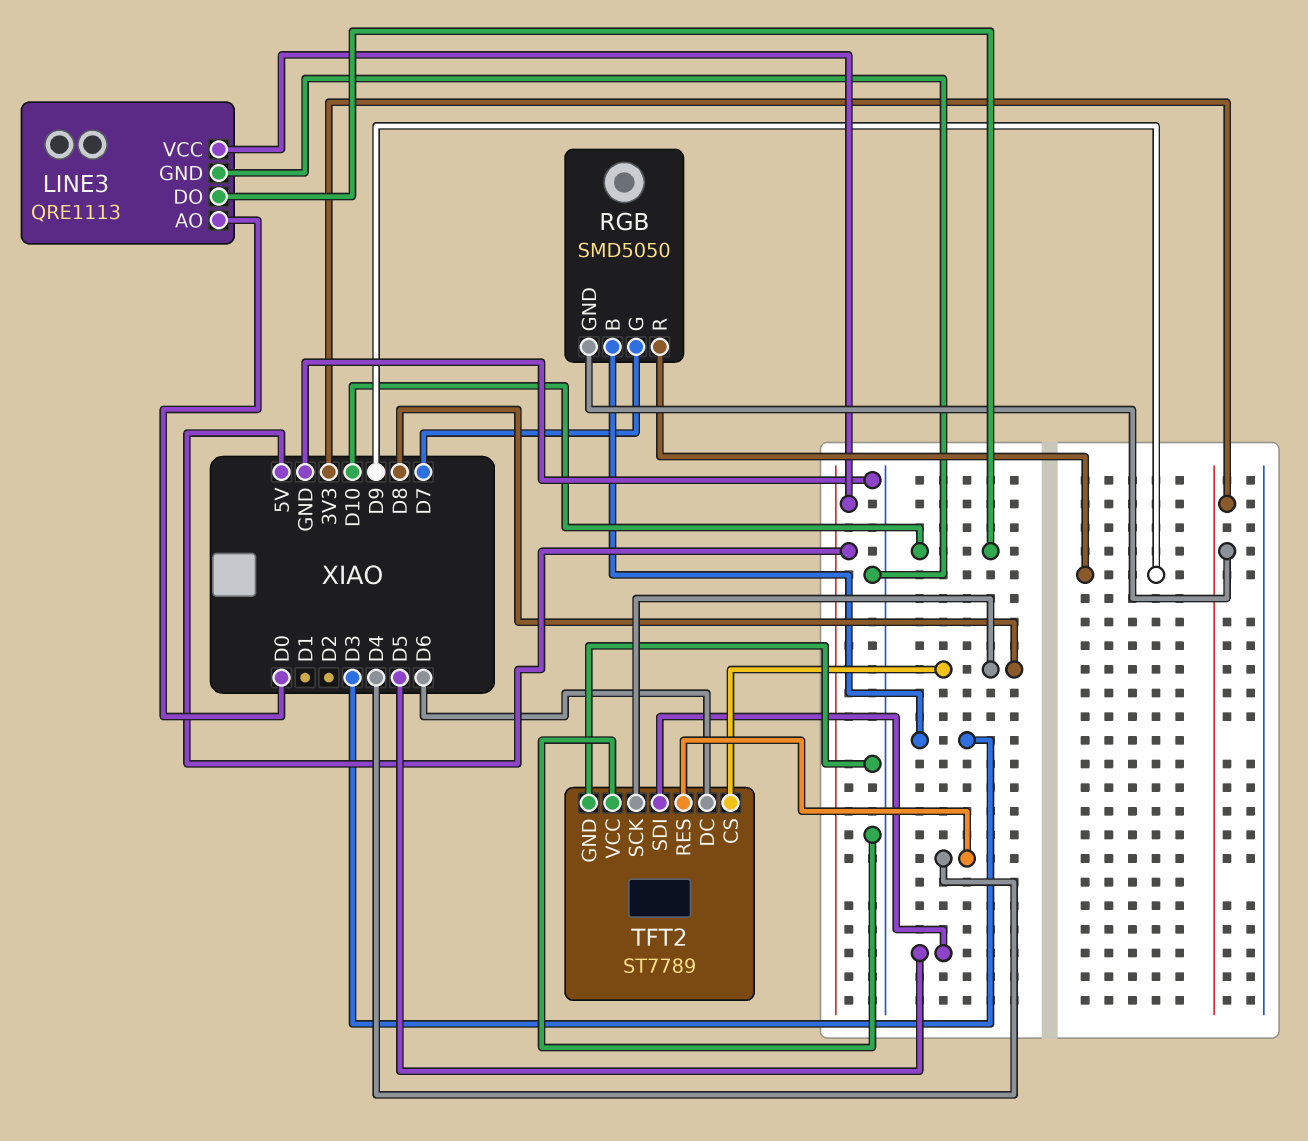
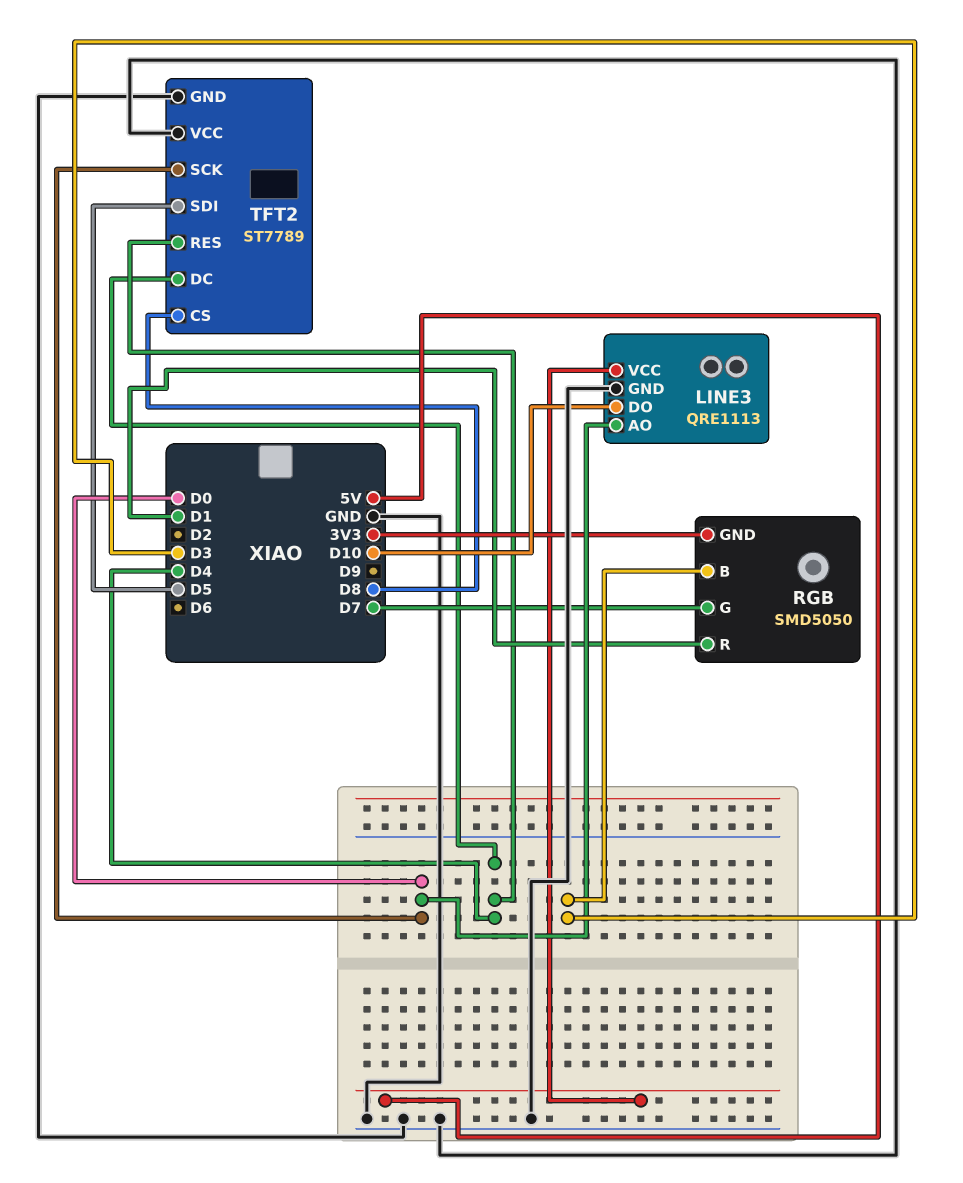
RGB pin R: D9 -> D1
TFT2 pin DC: D6 -> D4
TFT2 pin SCK: D8 -> D0

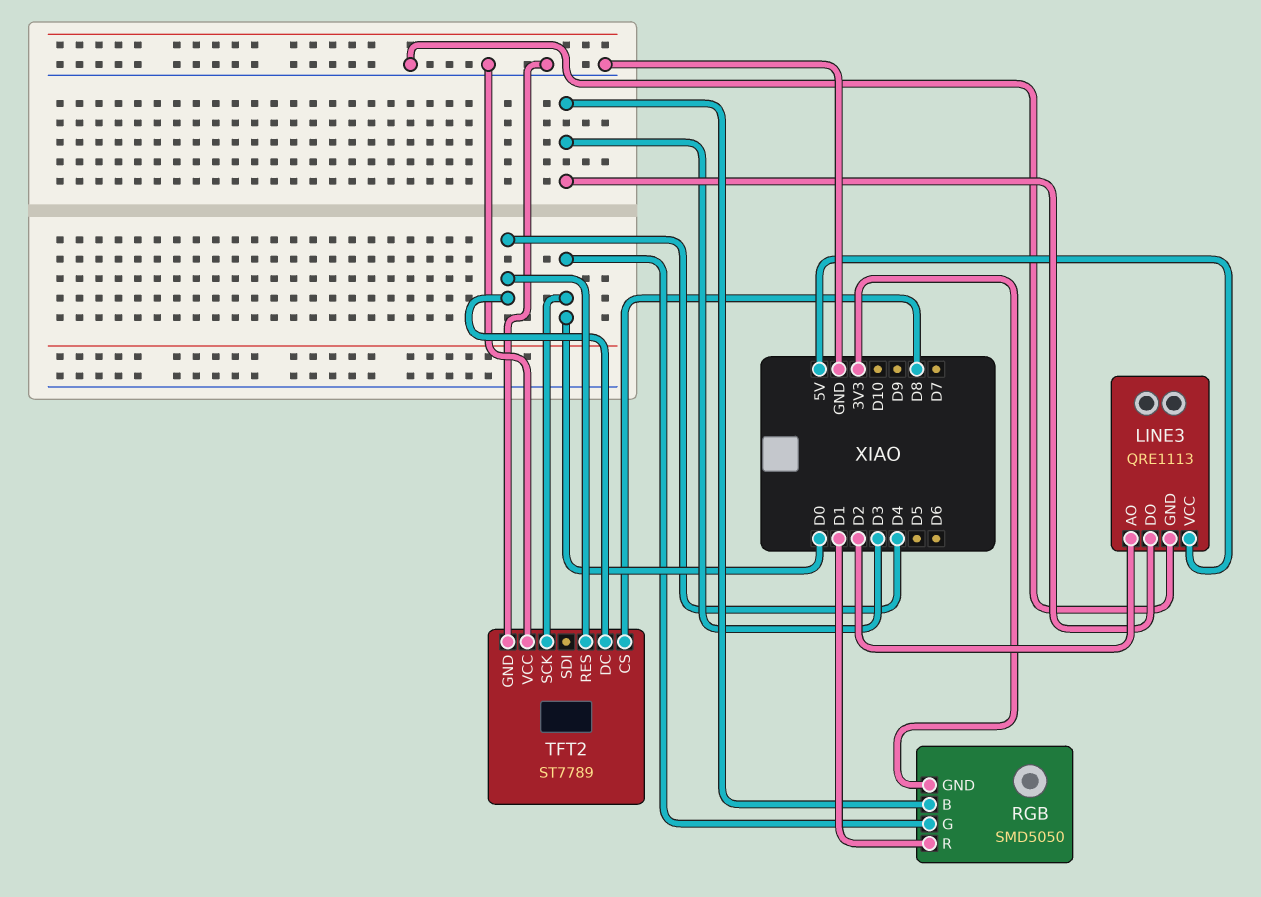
LINE3 pin AO: D0 -> D2
LINE3 pin DO: D10 -> D3
RGB pin G: D7 -> D0
TFT2 pin SDI: D5 -> none

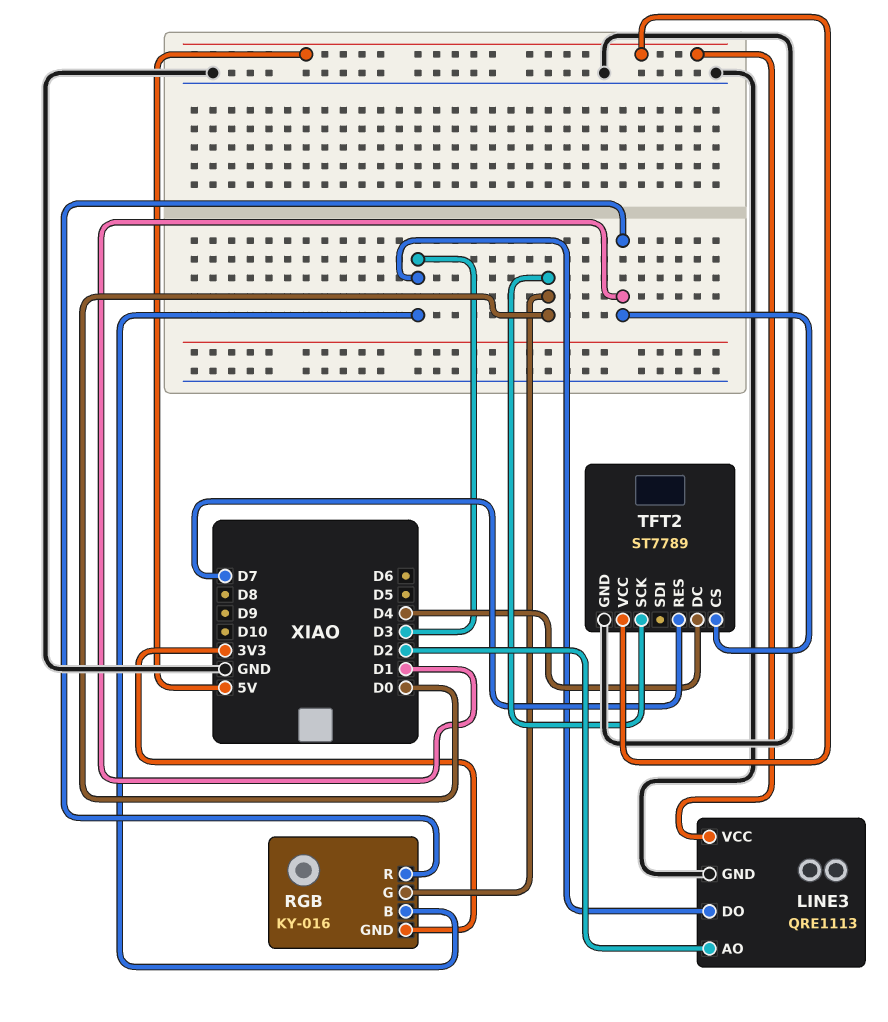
RGB: SMD5050 -> KY-016
TFT2 pin CS: D8 -> D1
TFT2 pin RES: D4 -> D7
TFT2 pin VCC: GND -> 5V

